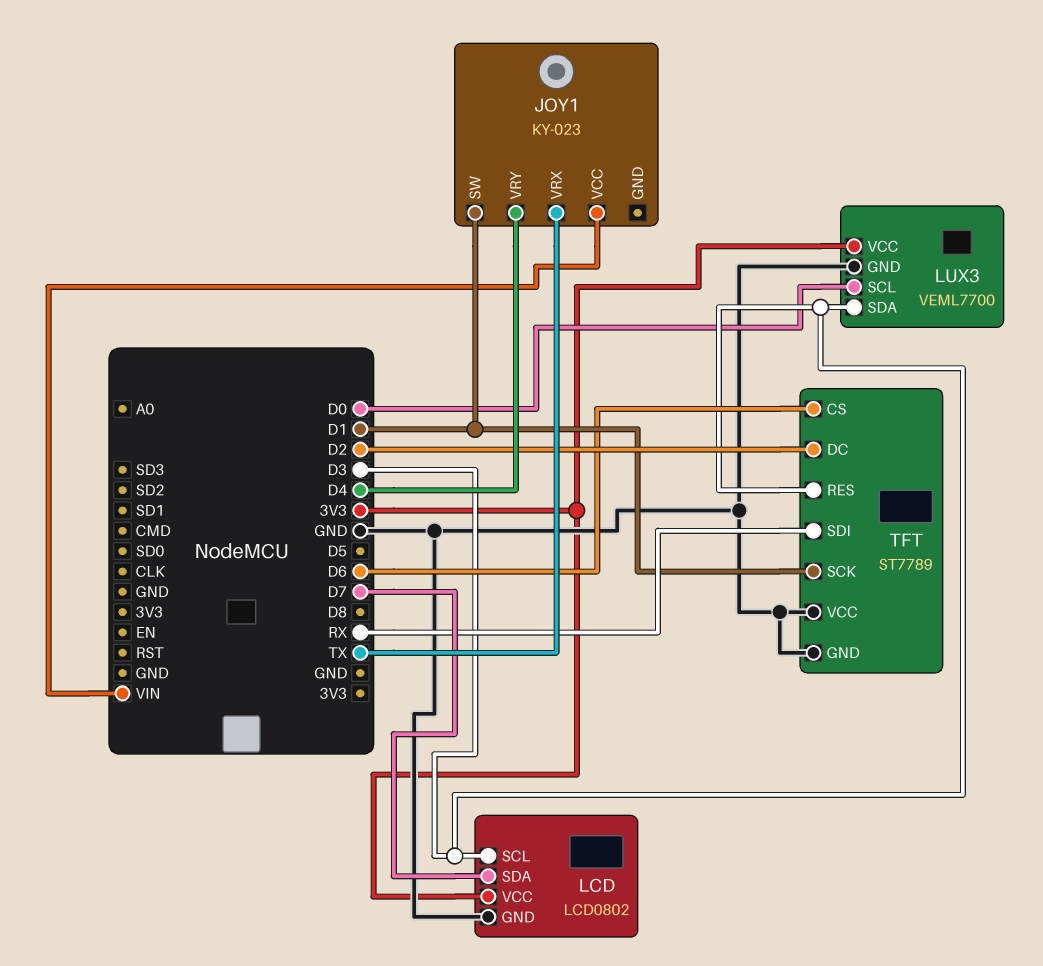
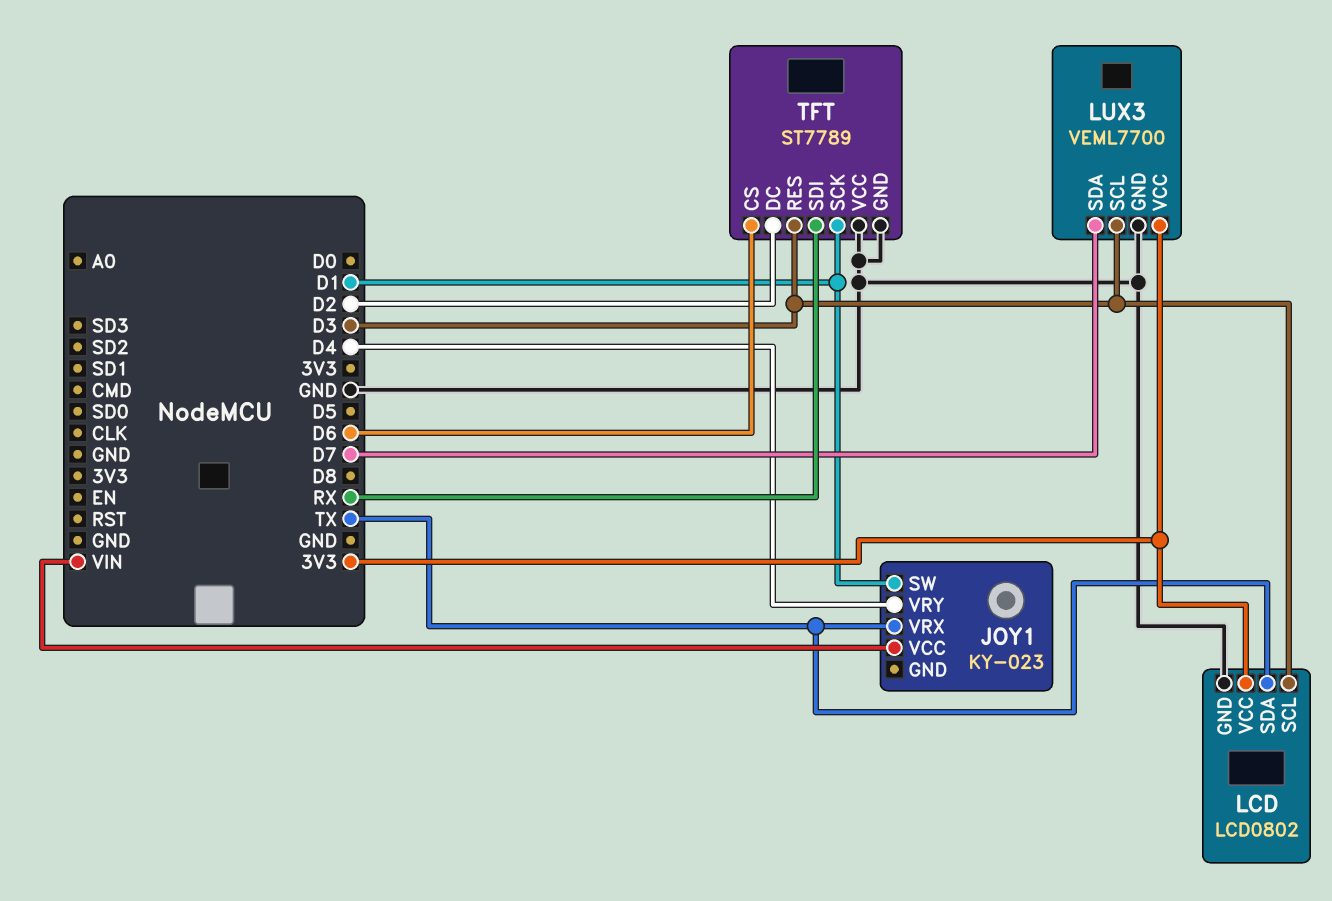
LCD pin SDA: D7 -> TX
LUX3 pin SCL: D0 -> D3
LUX3 pin SDA: D3 -> D7

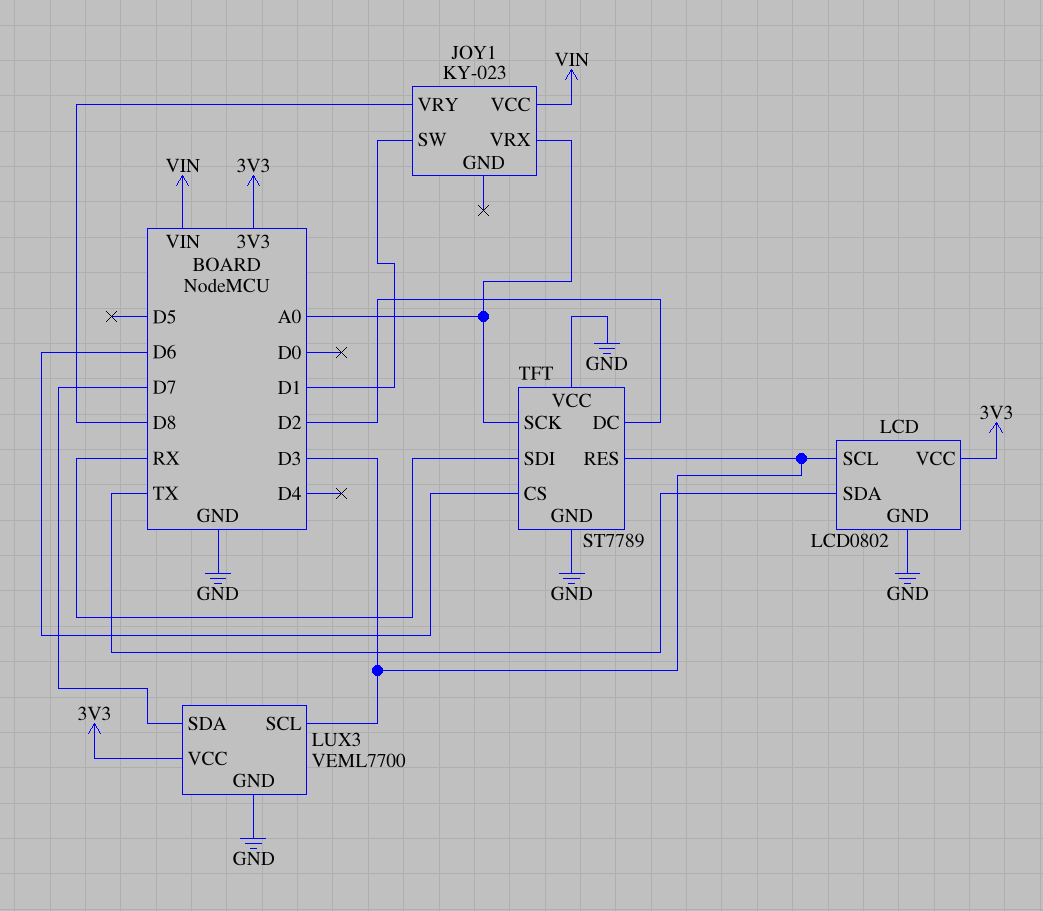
JOY1 pin VRX: TX -> A0
JOY1 pin VRY: D4 -> D8
TFT pin SCK: D1 -> A0

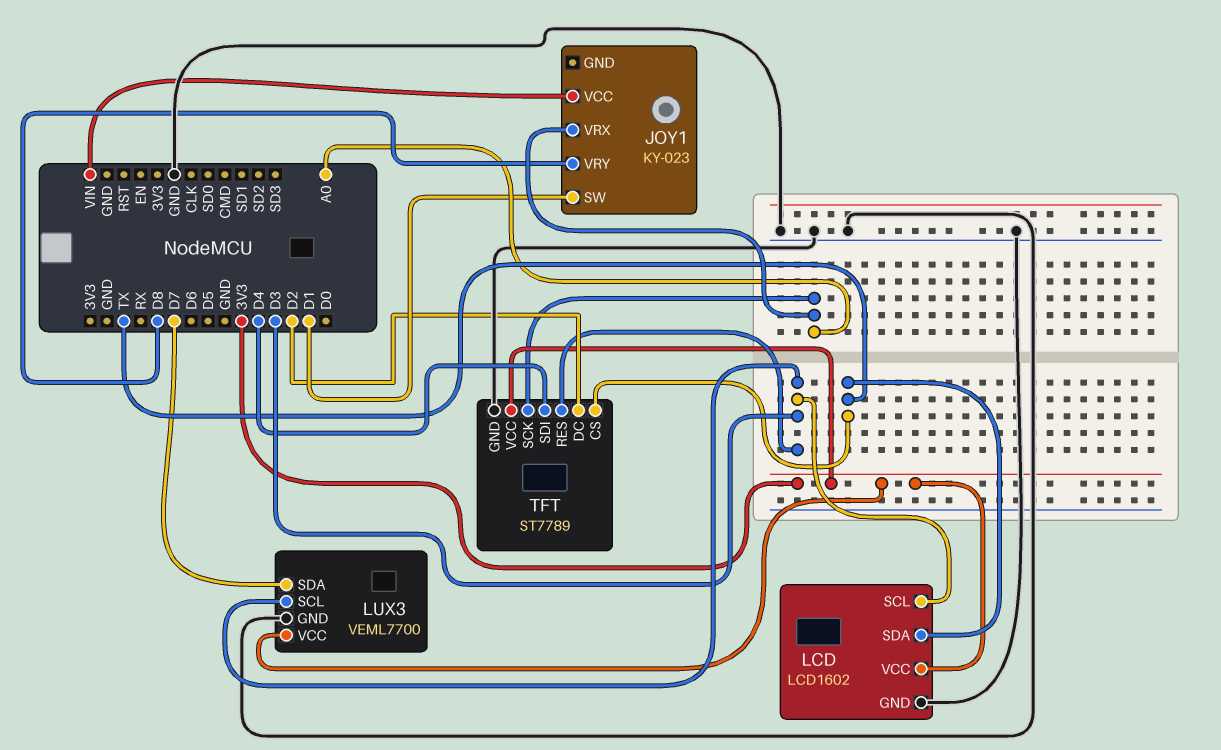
LCD: LCD0802 -> LCD1602
TFT pin CS: D6 -> TX
TFT pin SDI: RX -> D4
TFT pin VCC: GND -> 3V3

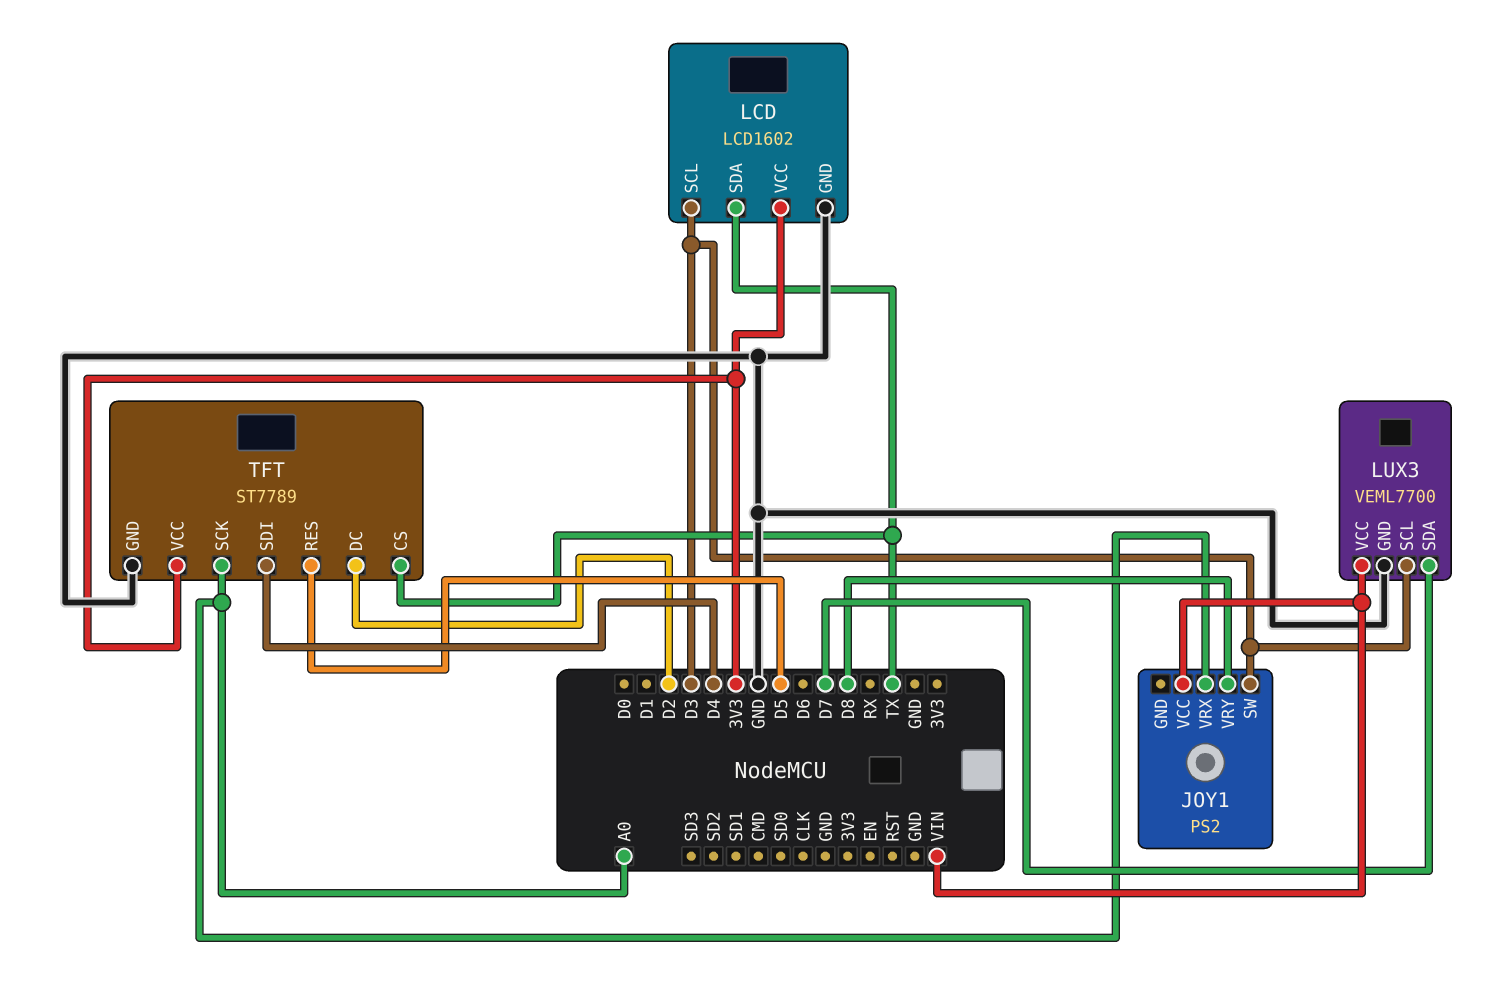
JOY1: KY-023 -> PS2
JOY1 pin SW: D1 -> D3
LUX3 pin VCC: 3V3 -> VIN
TFT pin RES: D3 -> D5

